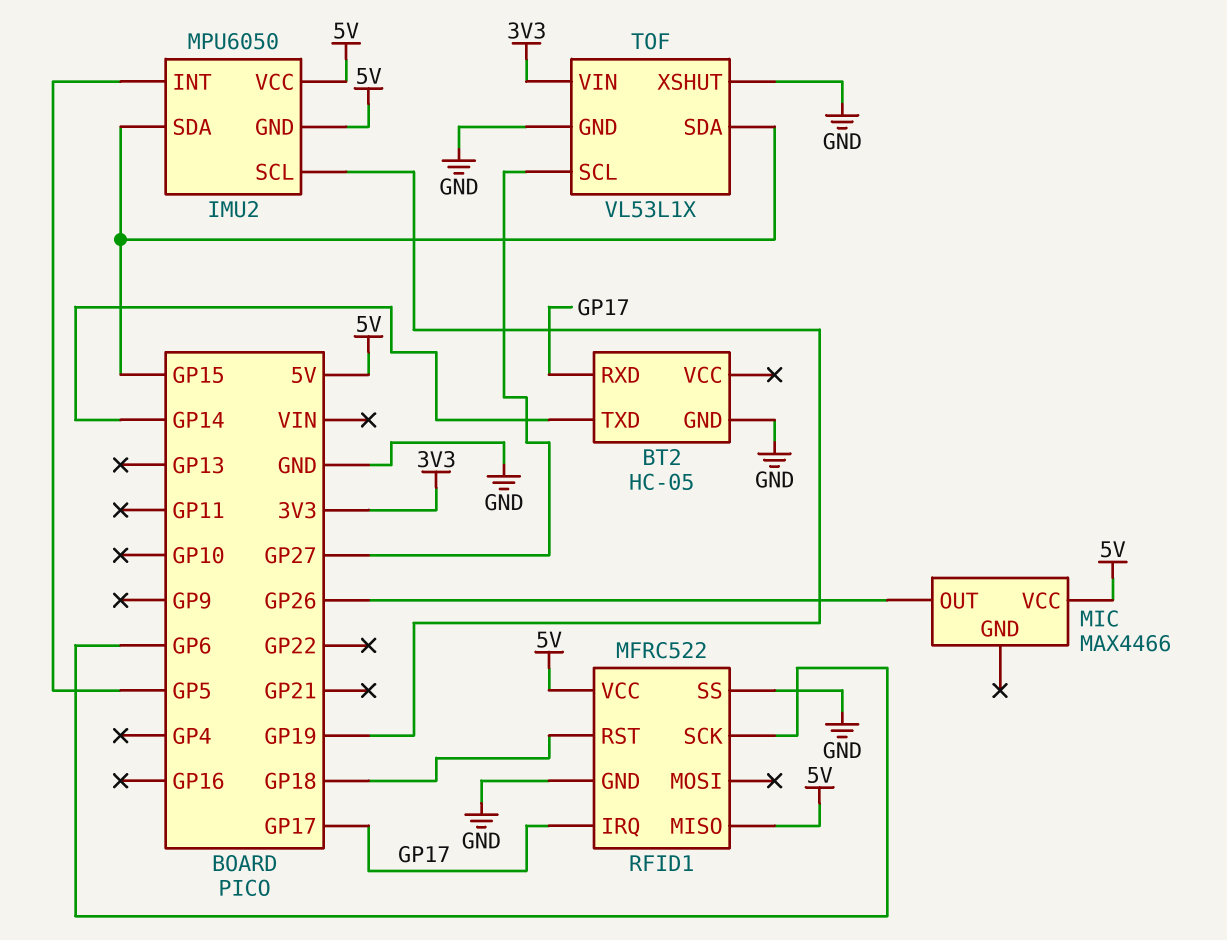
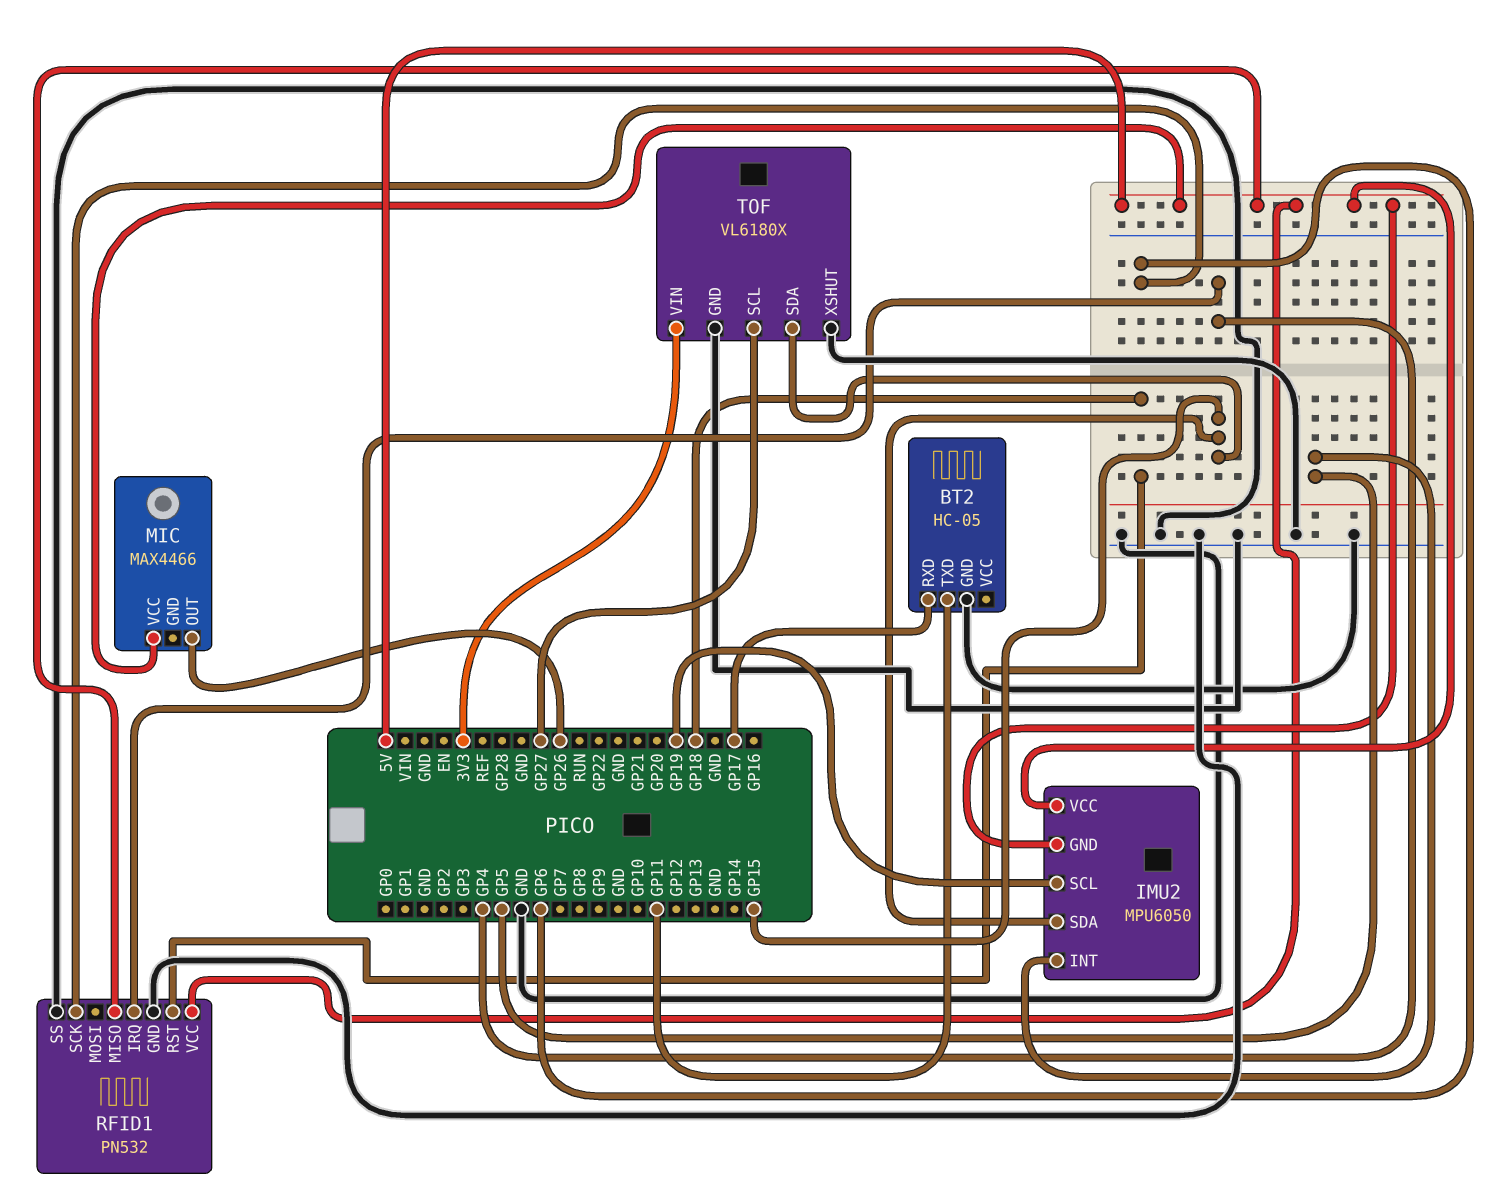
BT2 pin TXD: GP14 -> GP11
RFID1: MFRC522 -> PN532
RFID1 pin IRQ: GP17 -> GP4
TOF: VL53L1X -> VL6180X

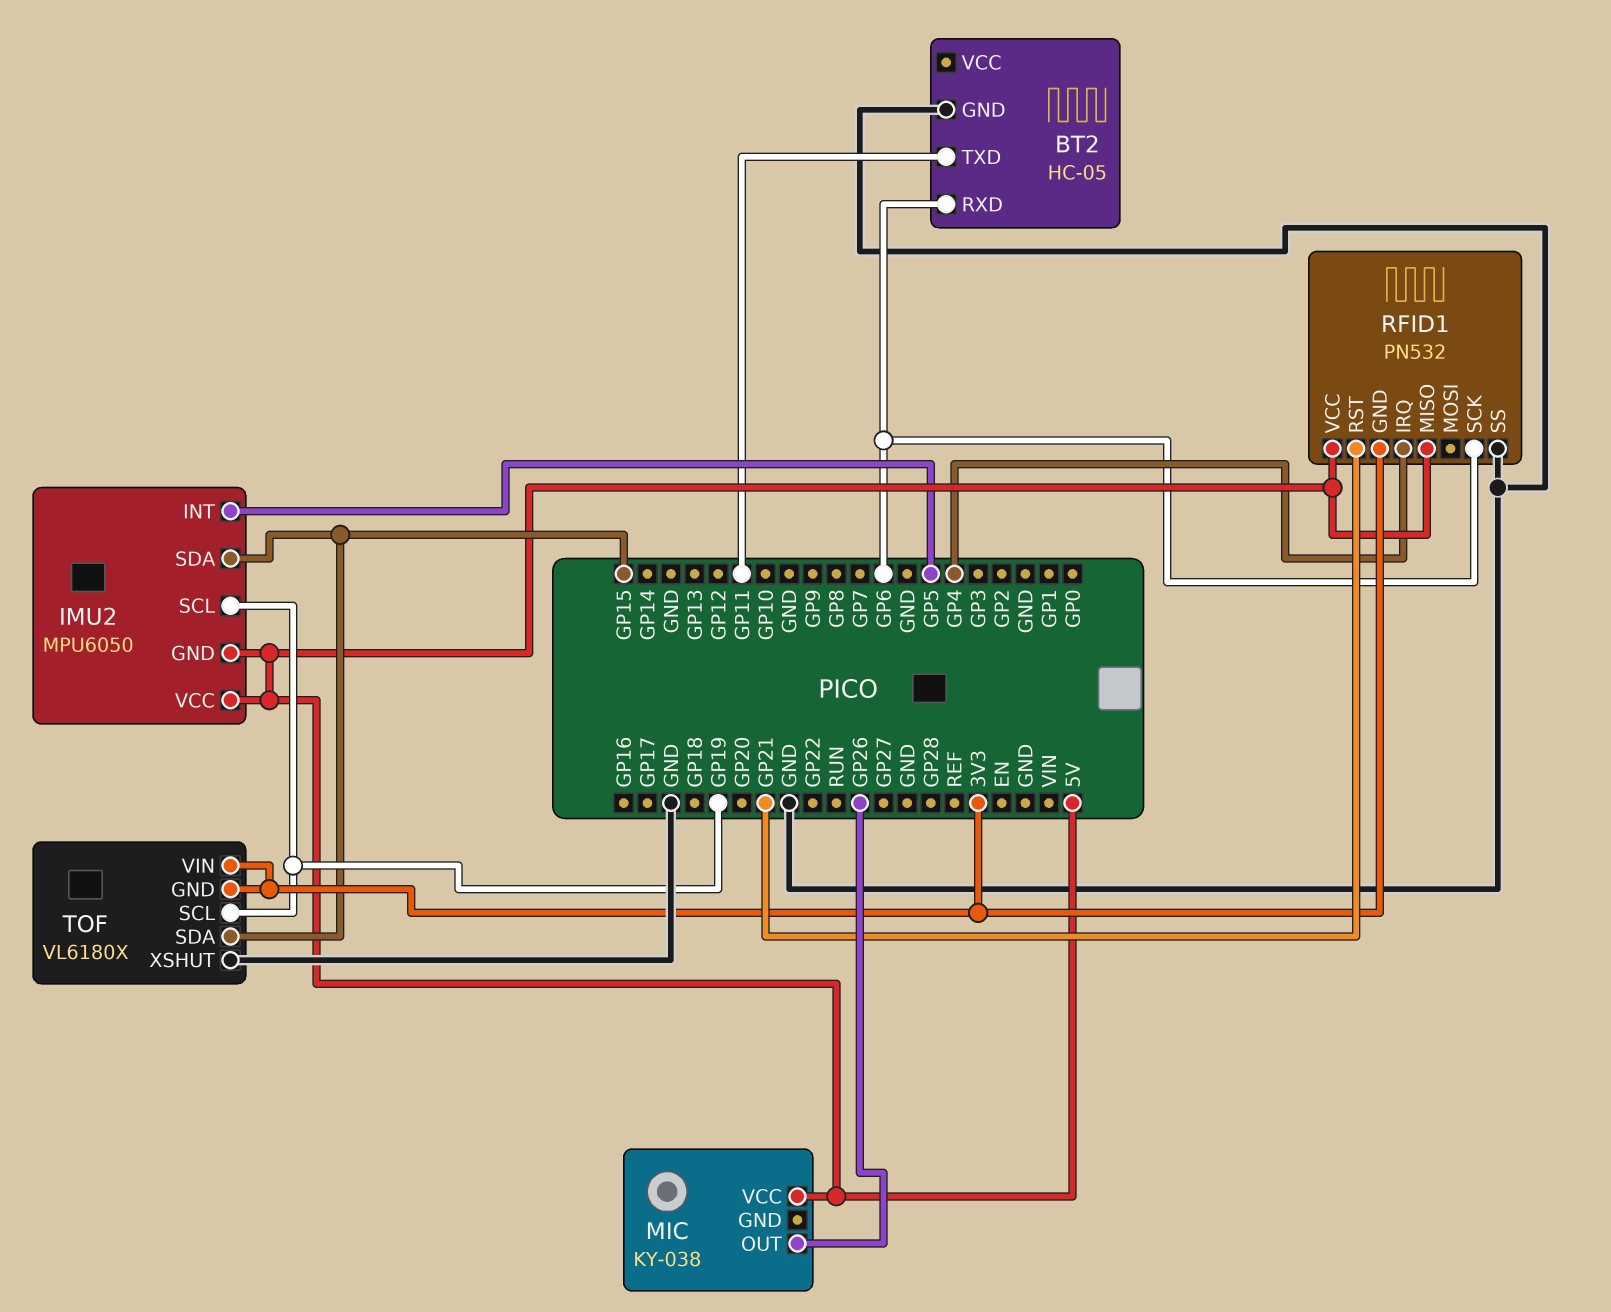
BT2 pin RXD: GP17 -> GP6
MIC: MAX4466 -> KY-038
RFID1 pin GND: GND -> 3V3
RFID1 pin RST: GP18 -> GP21
TOF pin GND: GND -> 3V3
TOF pin SCL: GP27 -> GP19

